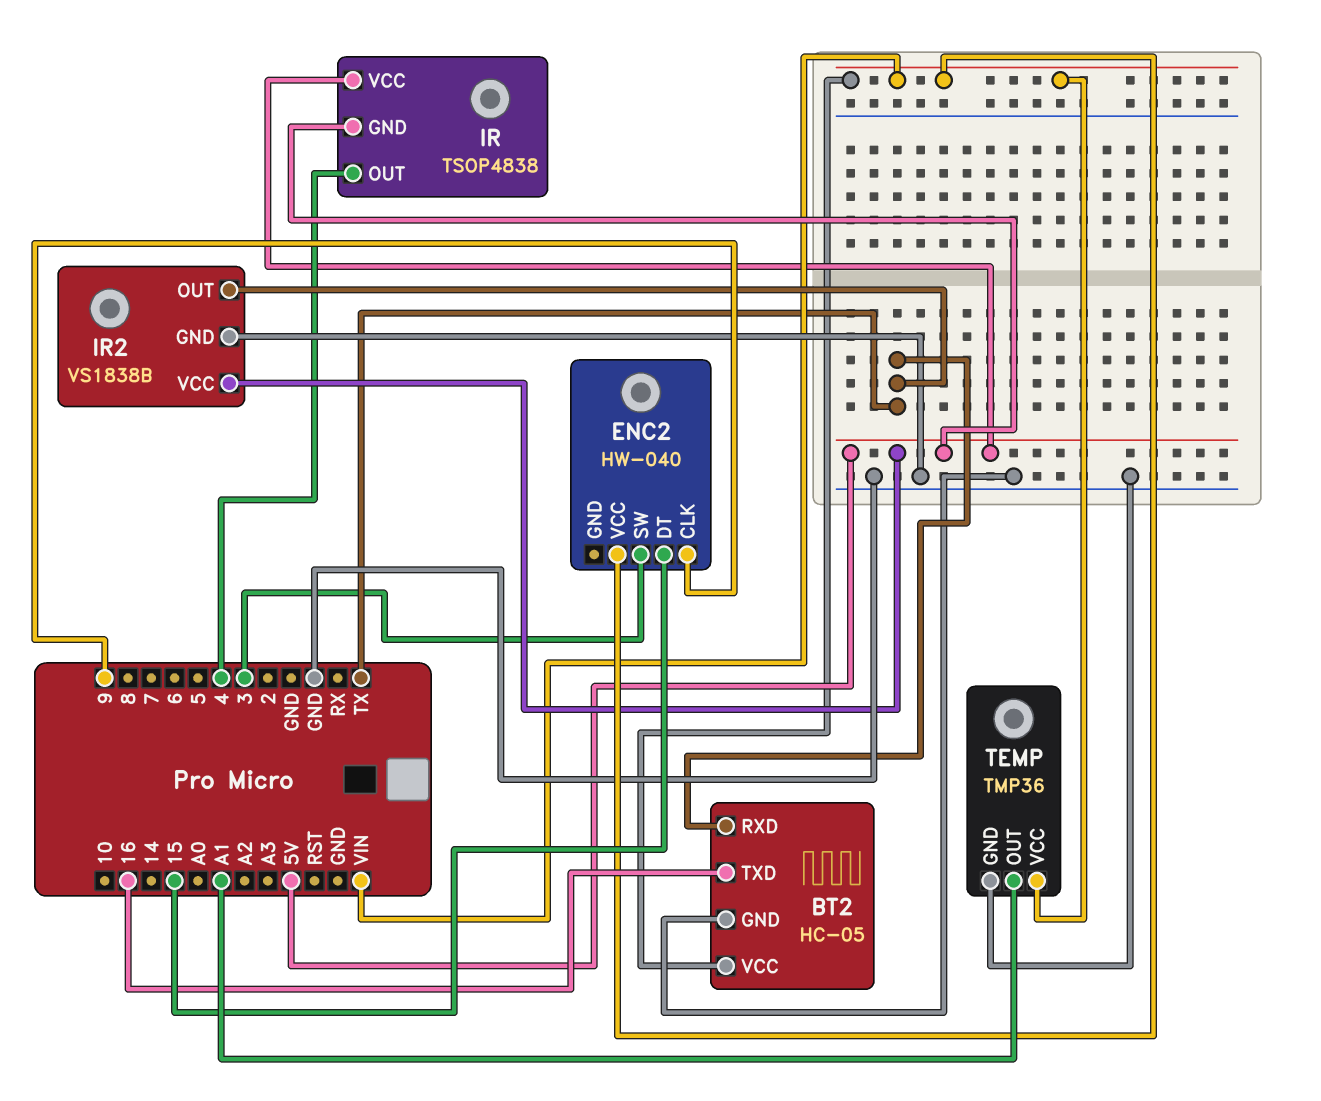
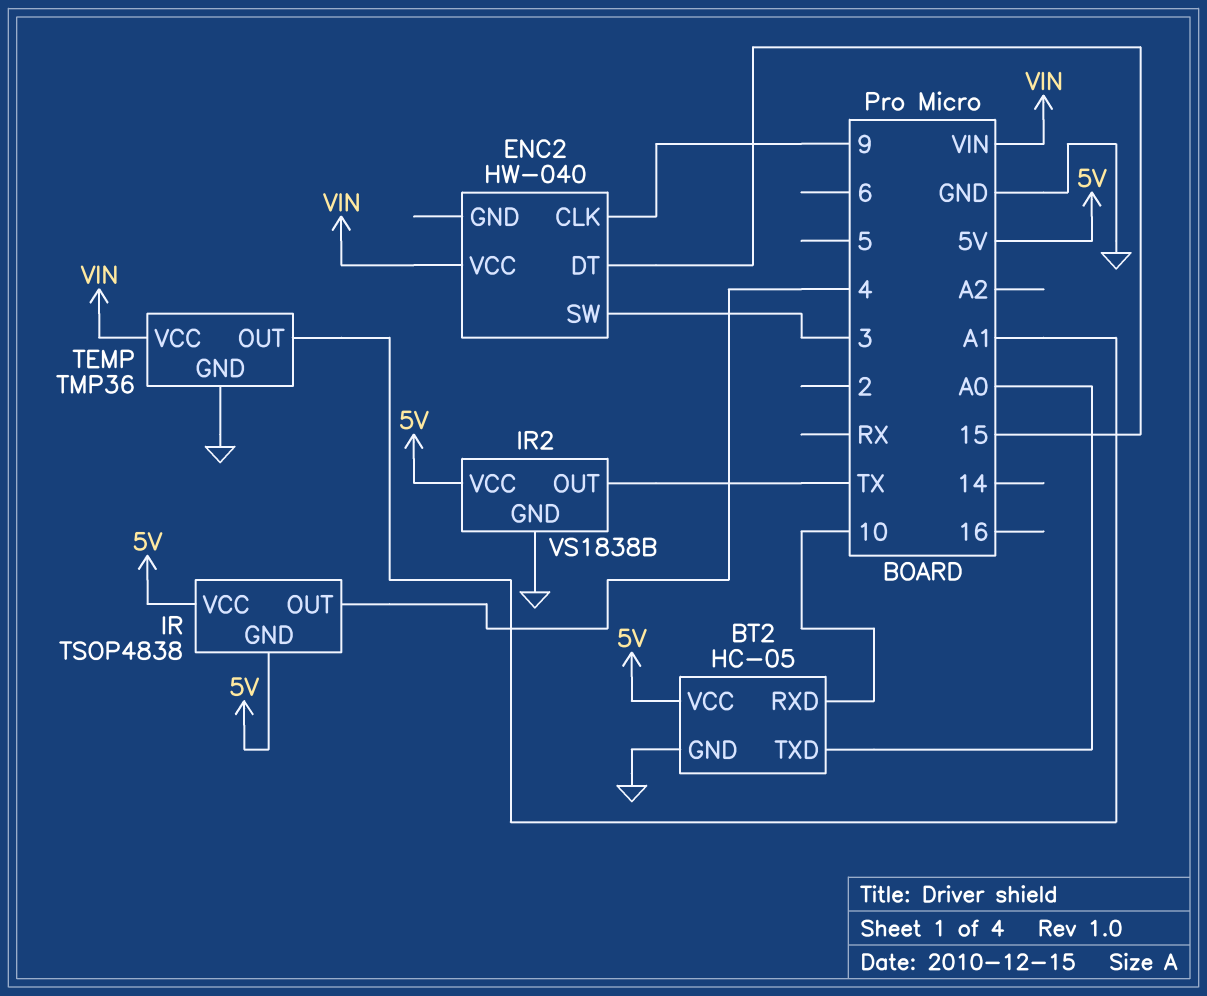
BT2 pin RXD: TX -> 10
BT2 pin TXD: 16 -> A0
BT2 pin VCC: VIN -> 5V

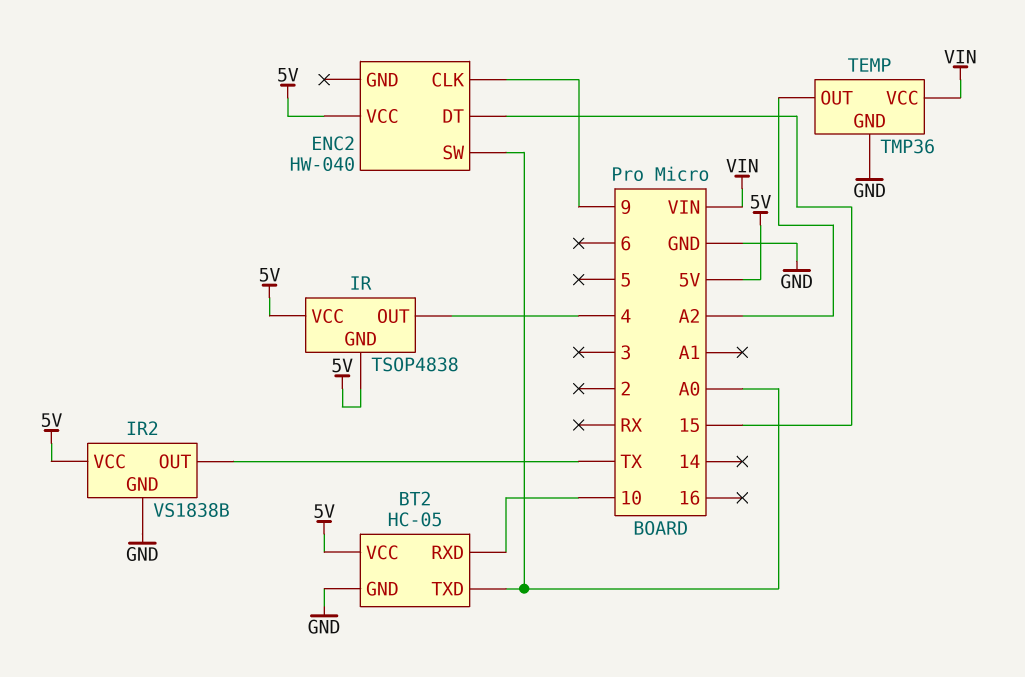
ENC2 pin SW: 3 -> A0
ENC2 pin VCC: VIN -> 5V
TEMP pin OUT: A1 -> A2

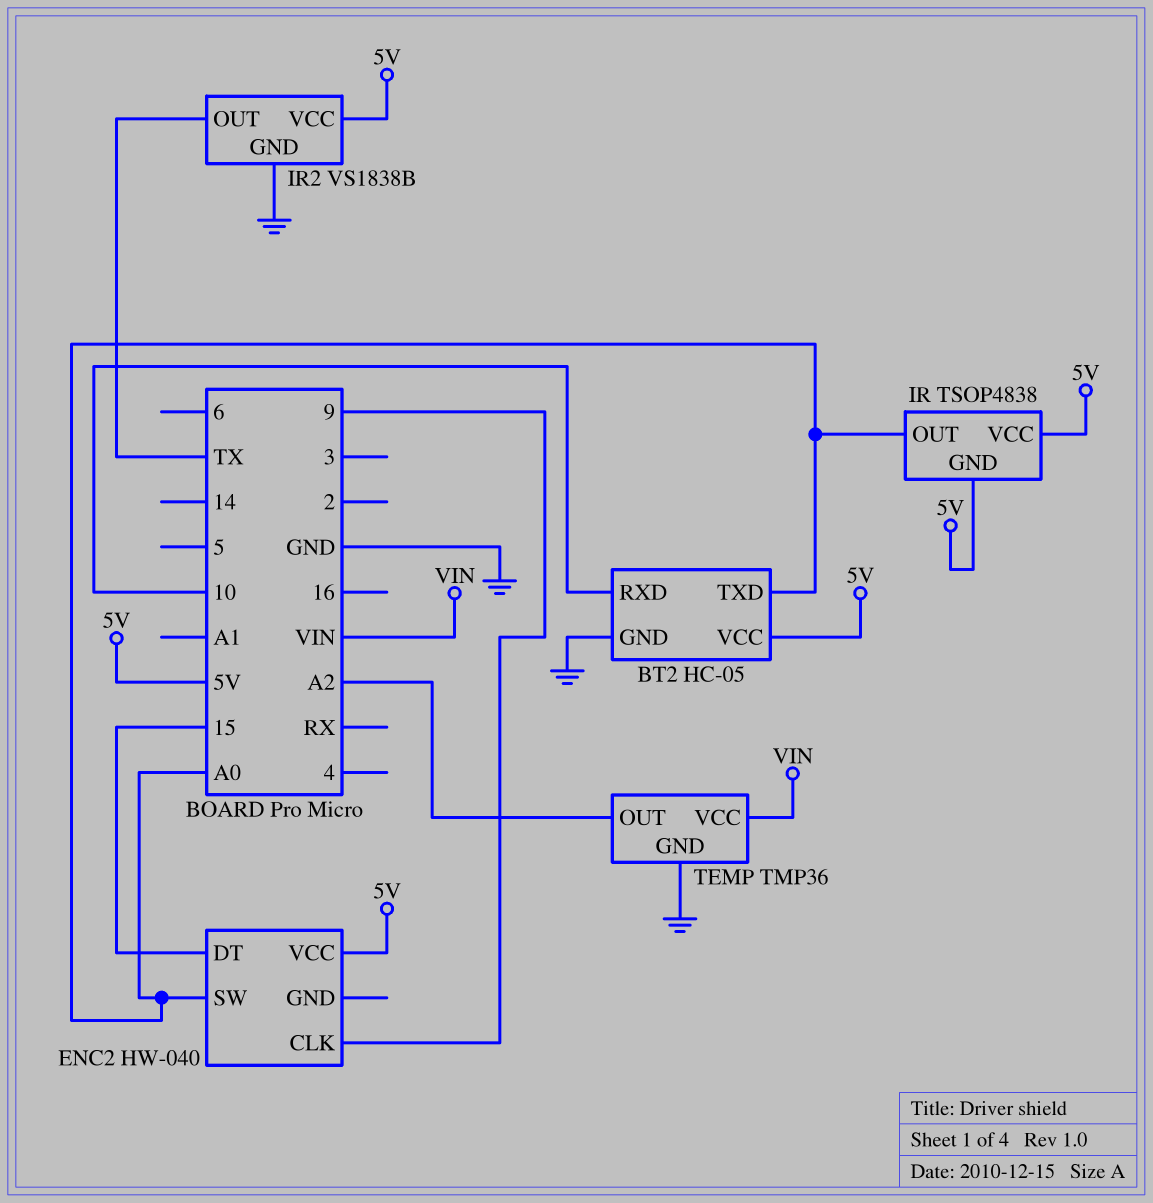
IR pin OUT: 4 -> A0

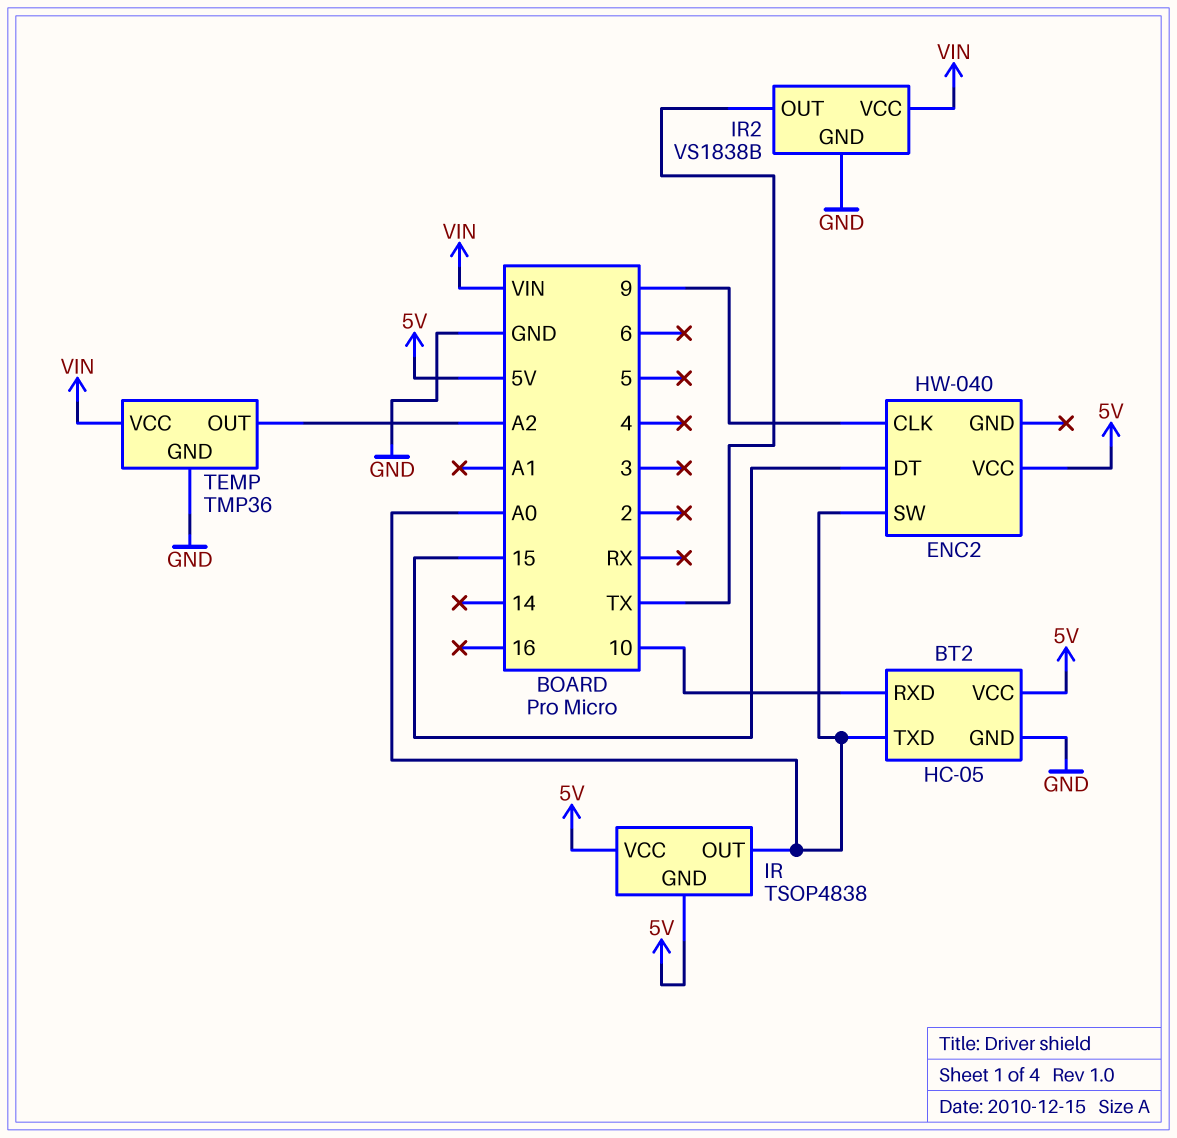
IR2 pin VCC: 5V -> VIN

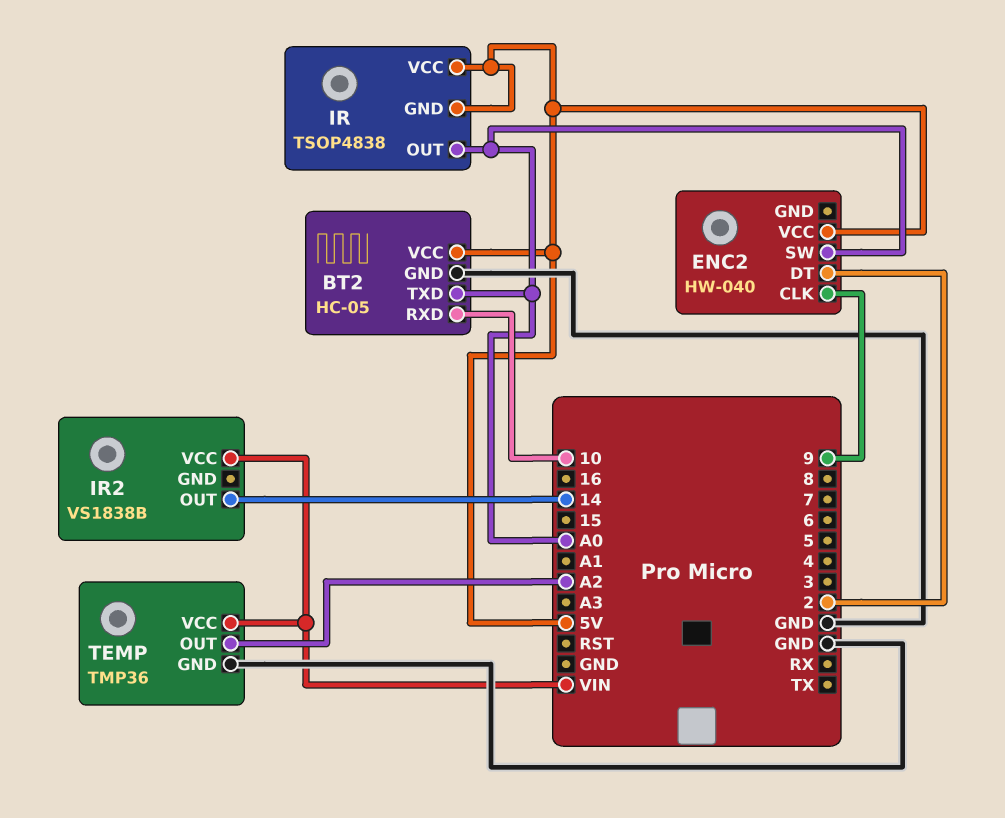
ENC2 pin DT: 15 -> 2
IR2 pin GND: GND -> none
IR2 pin OUT: TX -> 14

